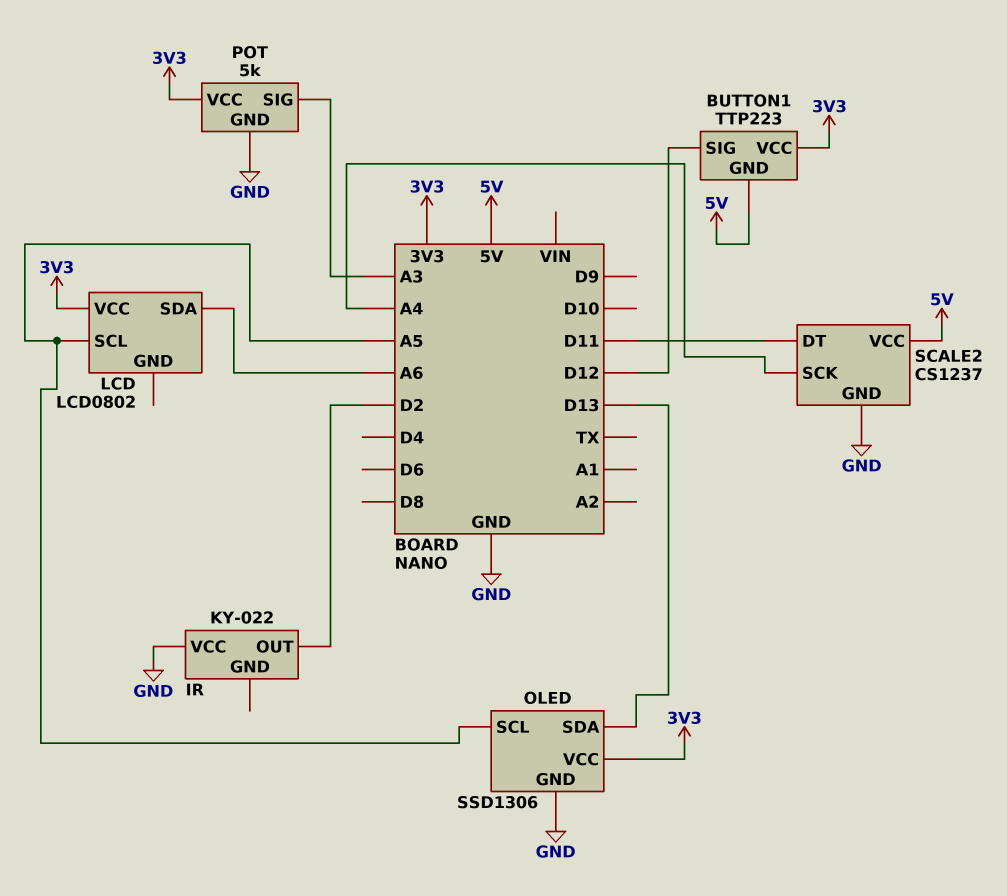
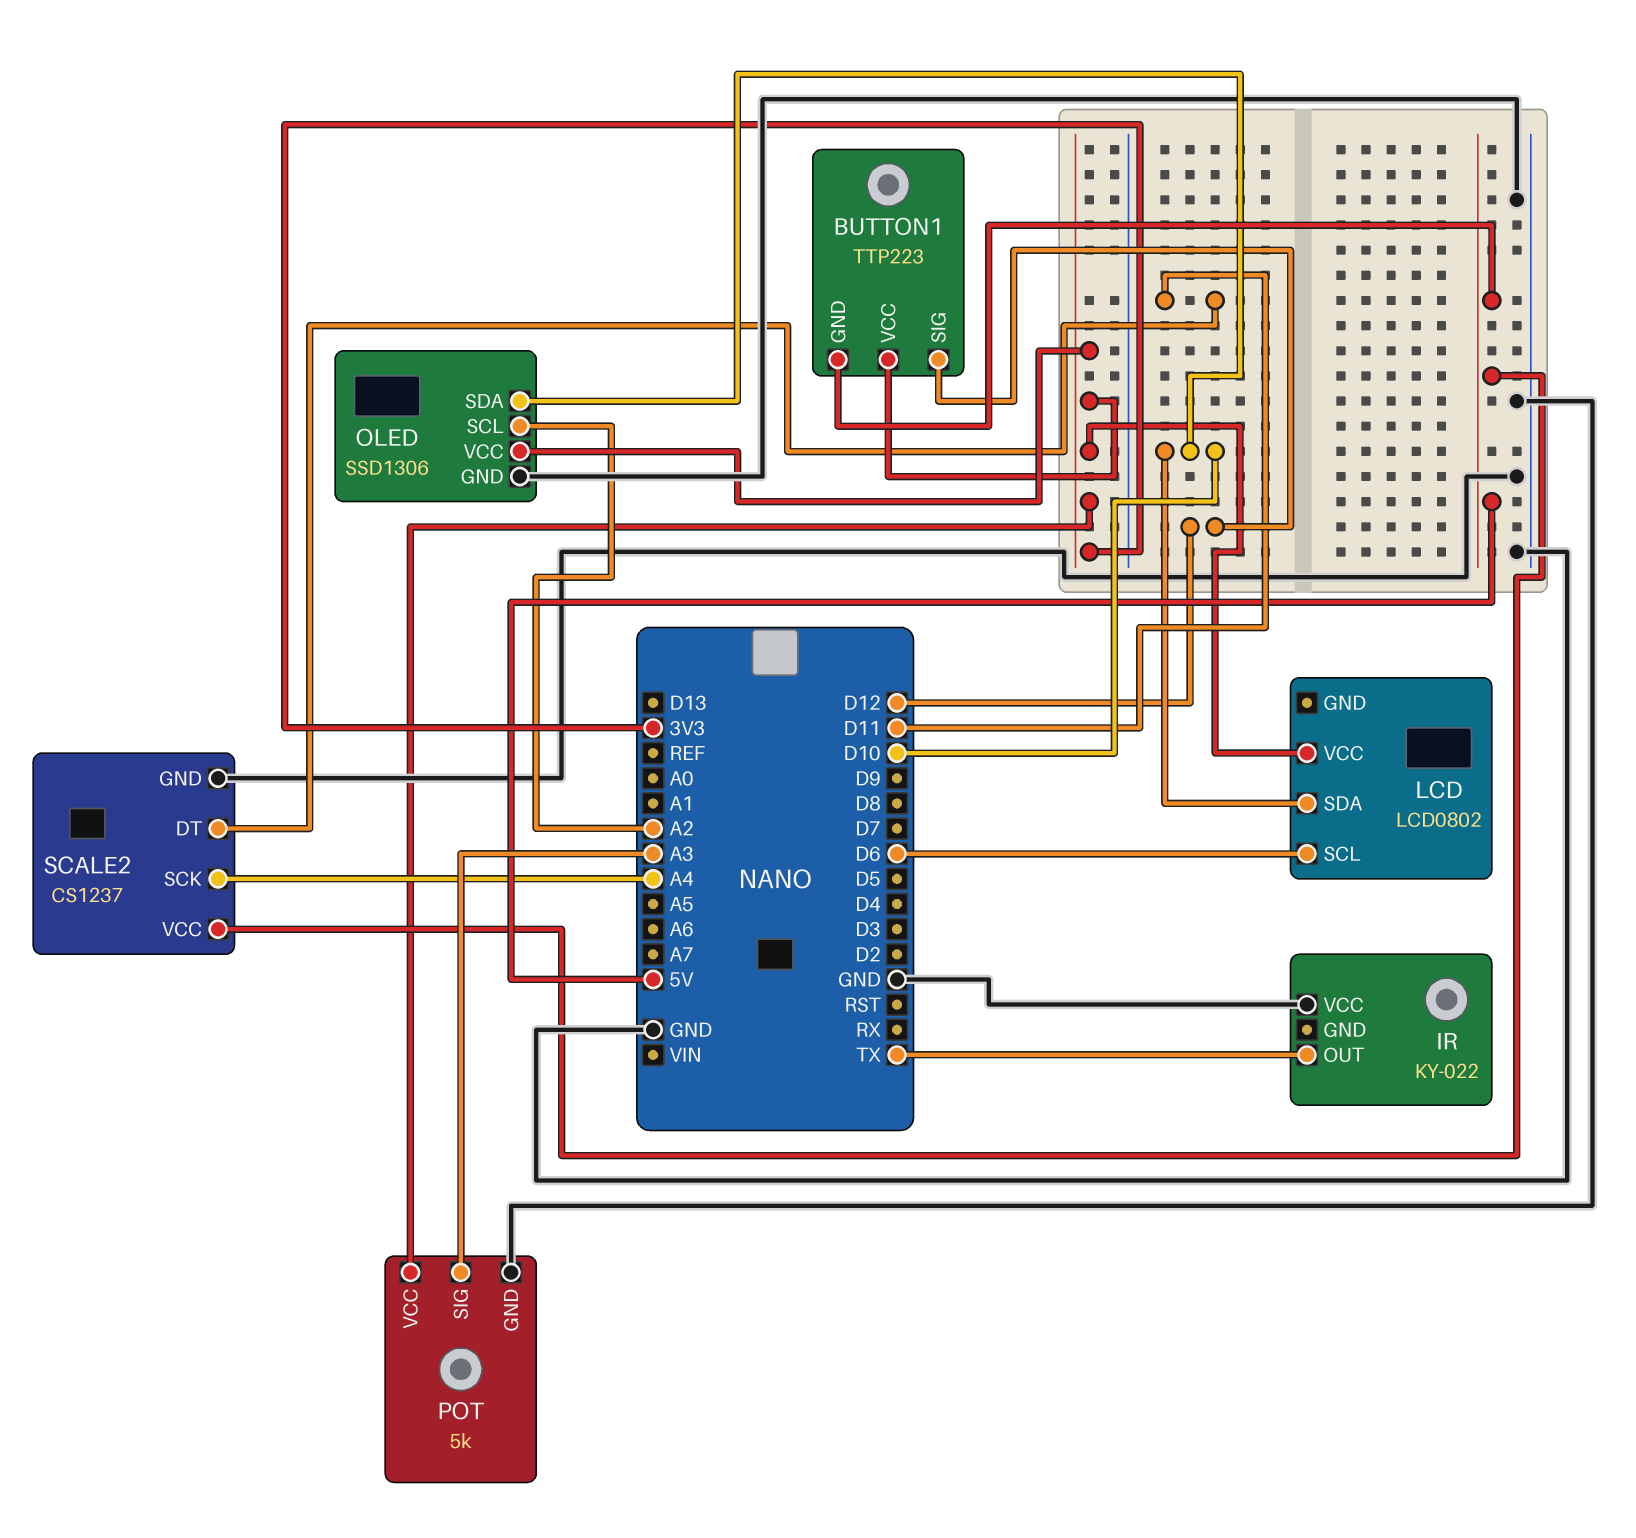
IR pin OUT: D2 -> TX
LCD pin SCL: A5 -> D6
LCD pin SDA: A6 -> D10
OLED pin SCL: A5 -> A2
OLED pin SDA: D13 -> D10

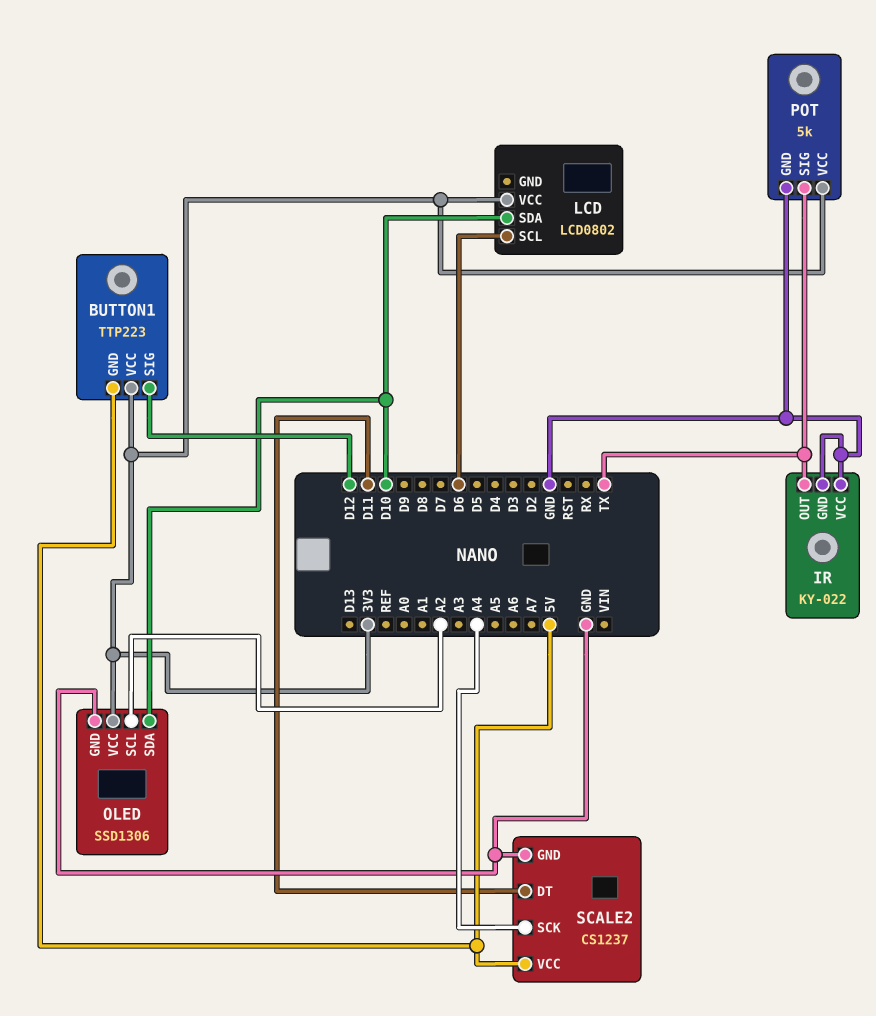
IR pin GND: none -> GND
POT pin SIG: A3 -> TX

